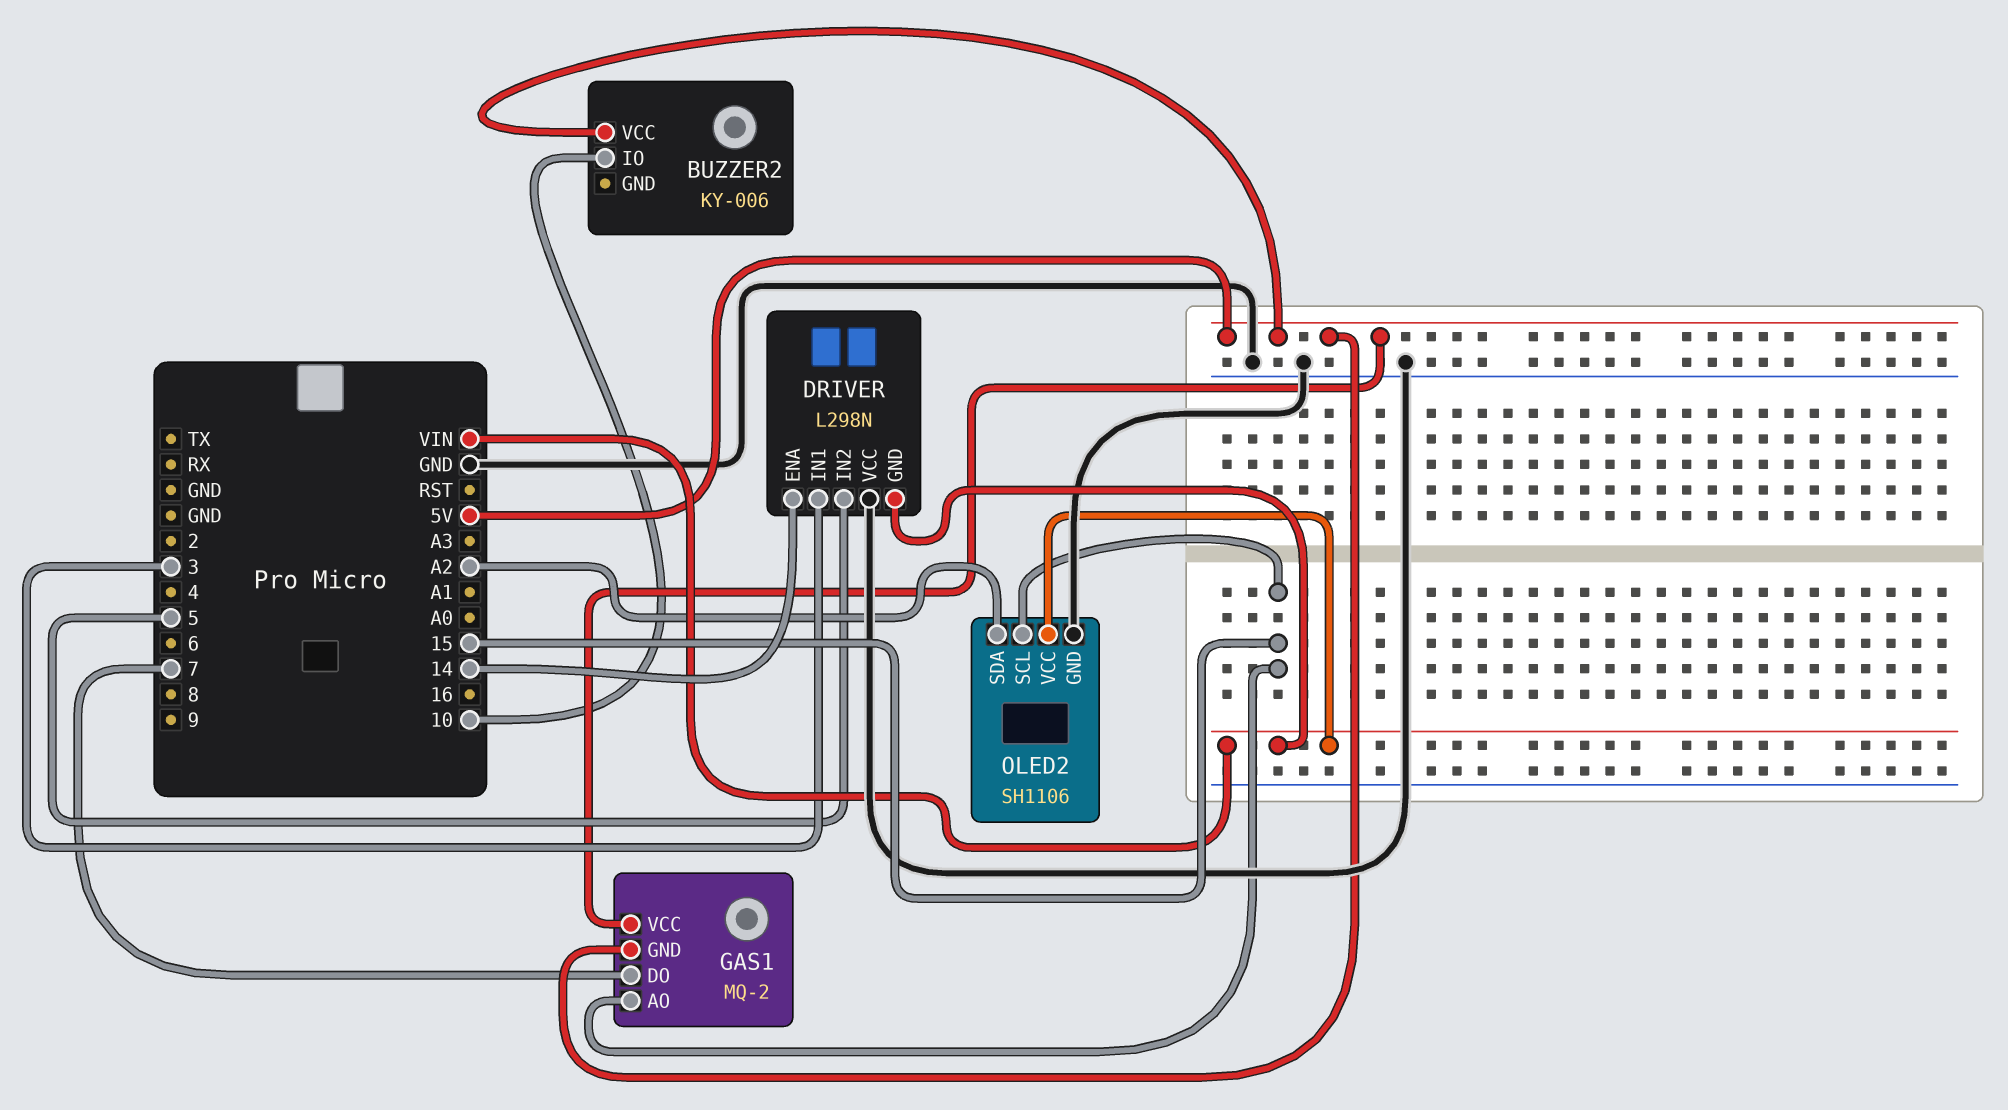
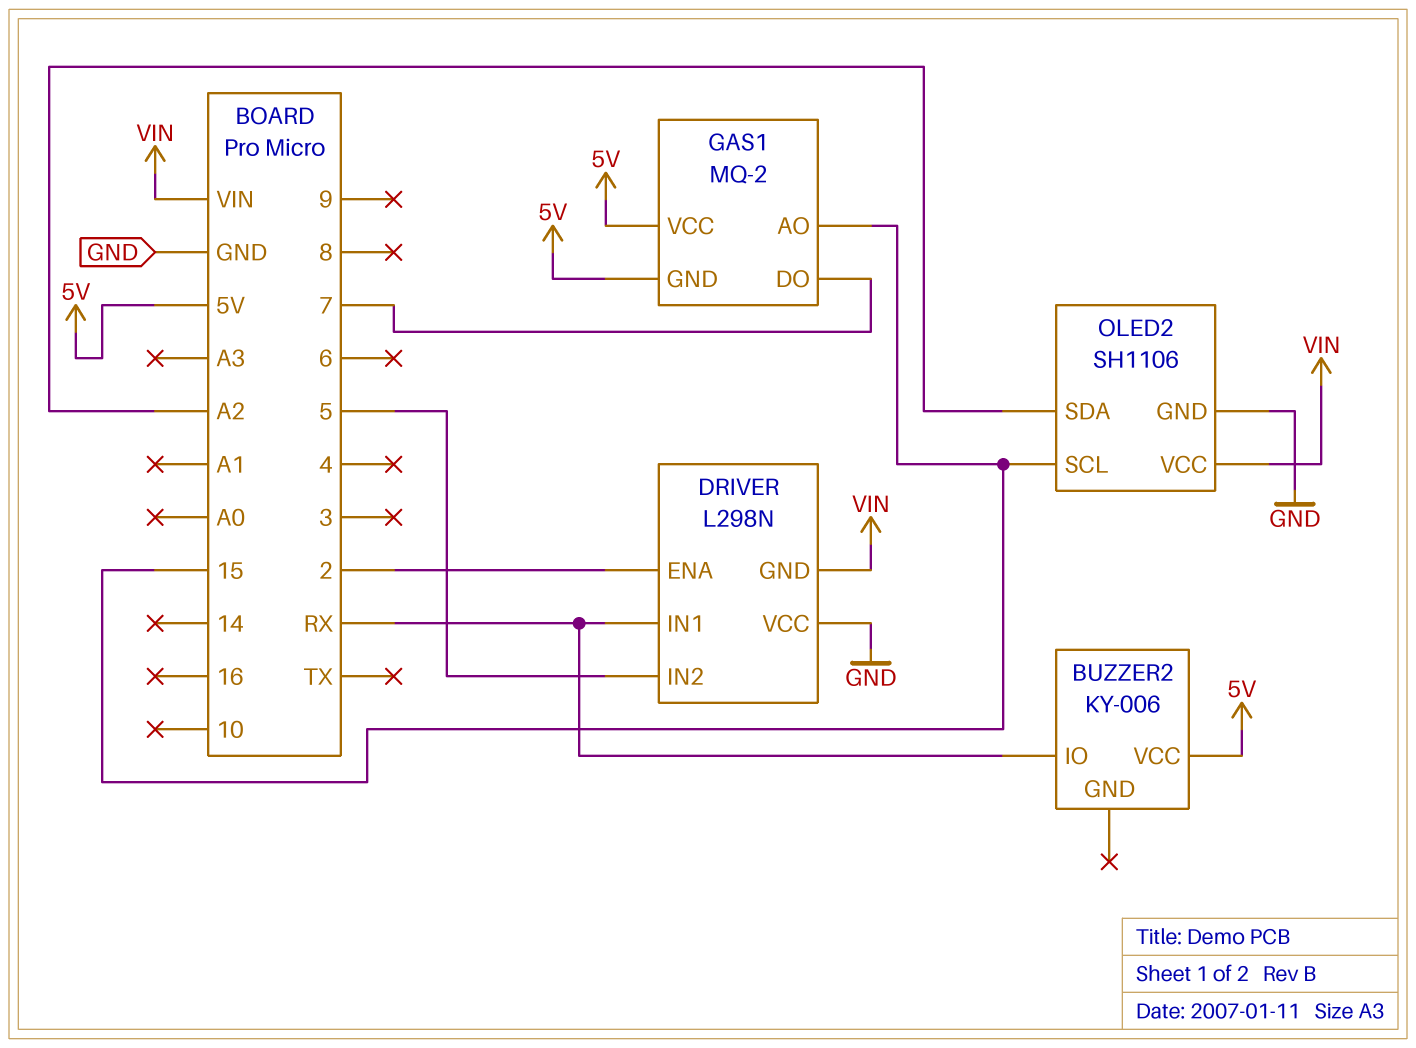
BUZZER2 pin IO: 10 -> RX
DRIVER pin ENA: 14 -> 2
DRIVER pin IN1: 3 -> RX

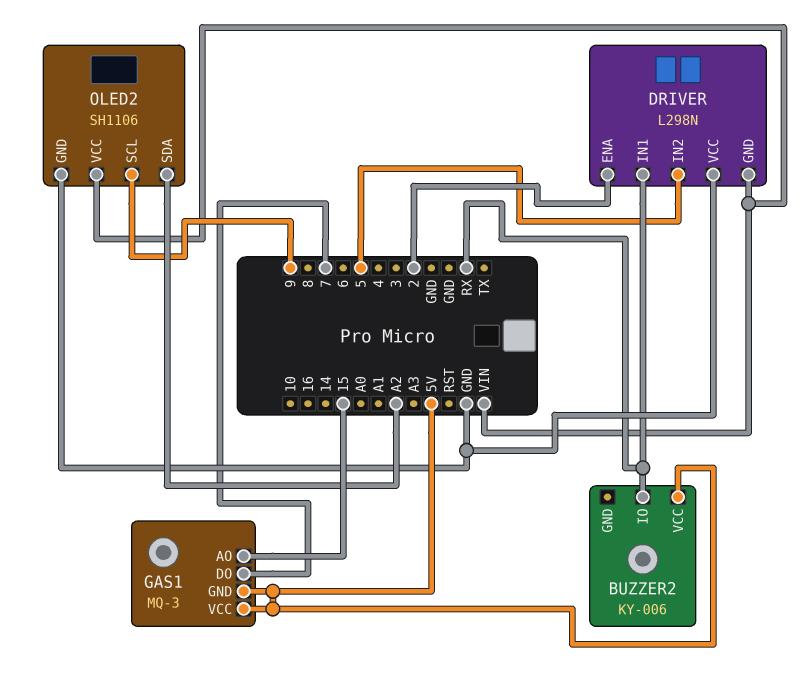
GAS1: MQ-2 -> MQ-3
OLED2 pin SCL: 15 -> 9

